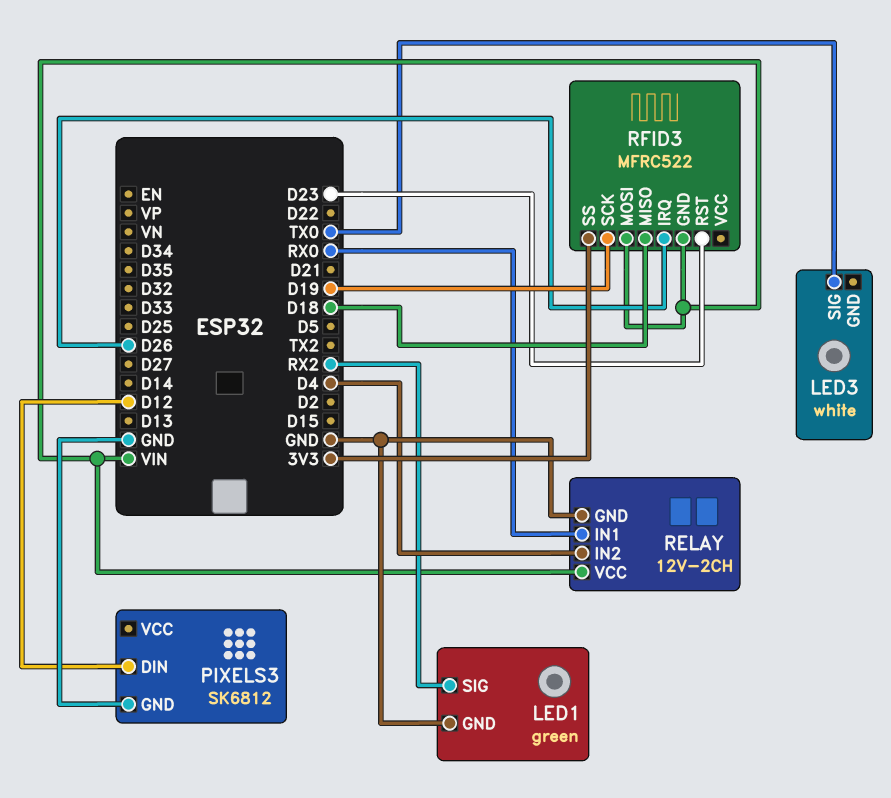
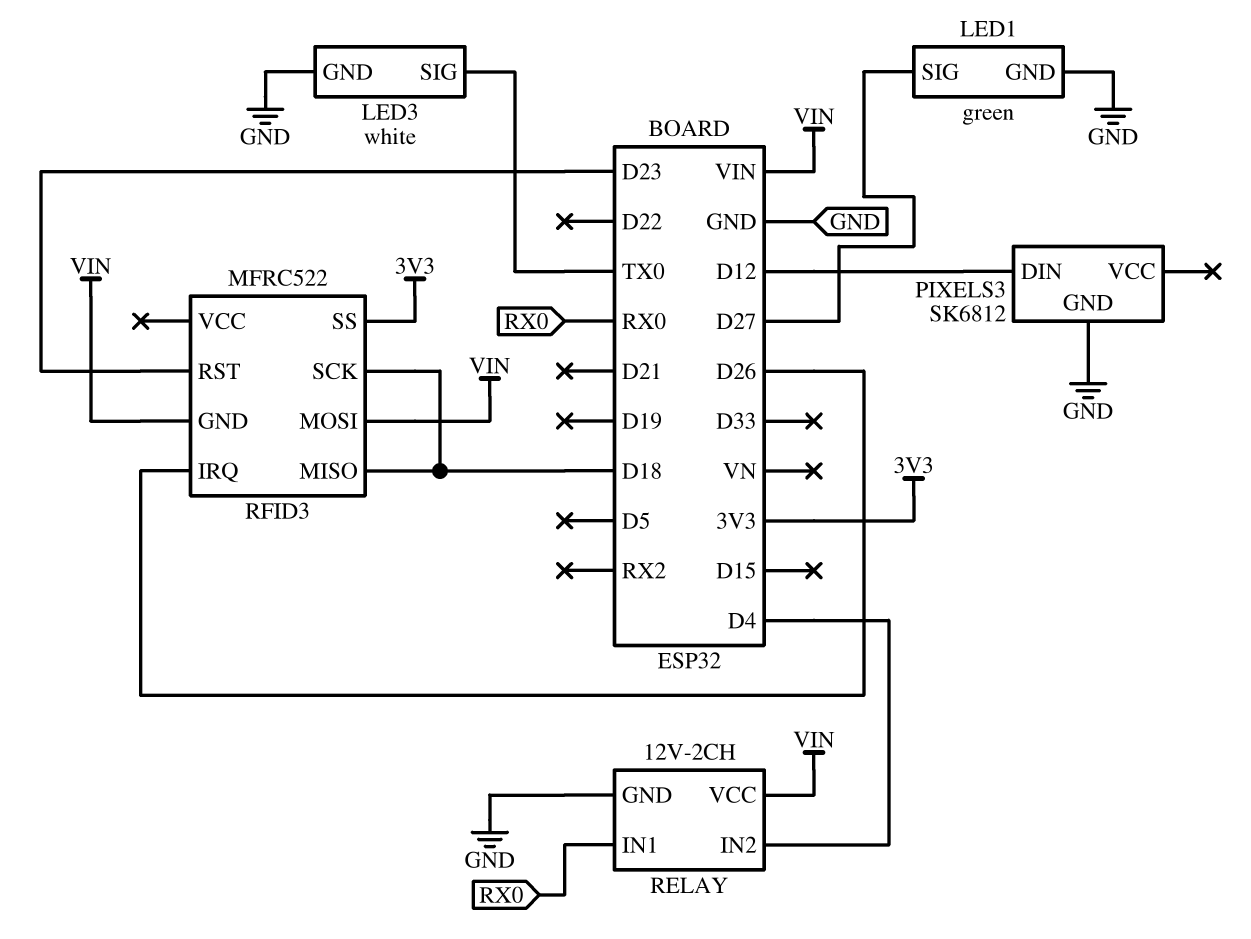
LED1 pin SIG: RX2 -> D27
LED3 pin GND: none -> GND
RFID3 pin SCK: D19 -> D18

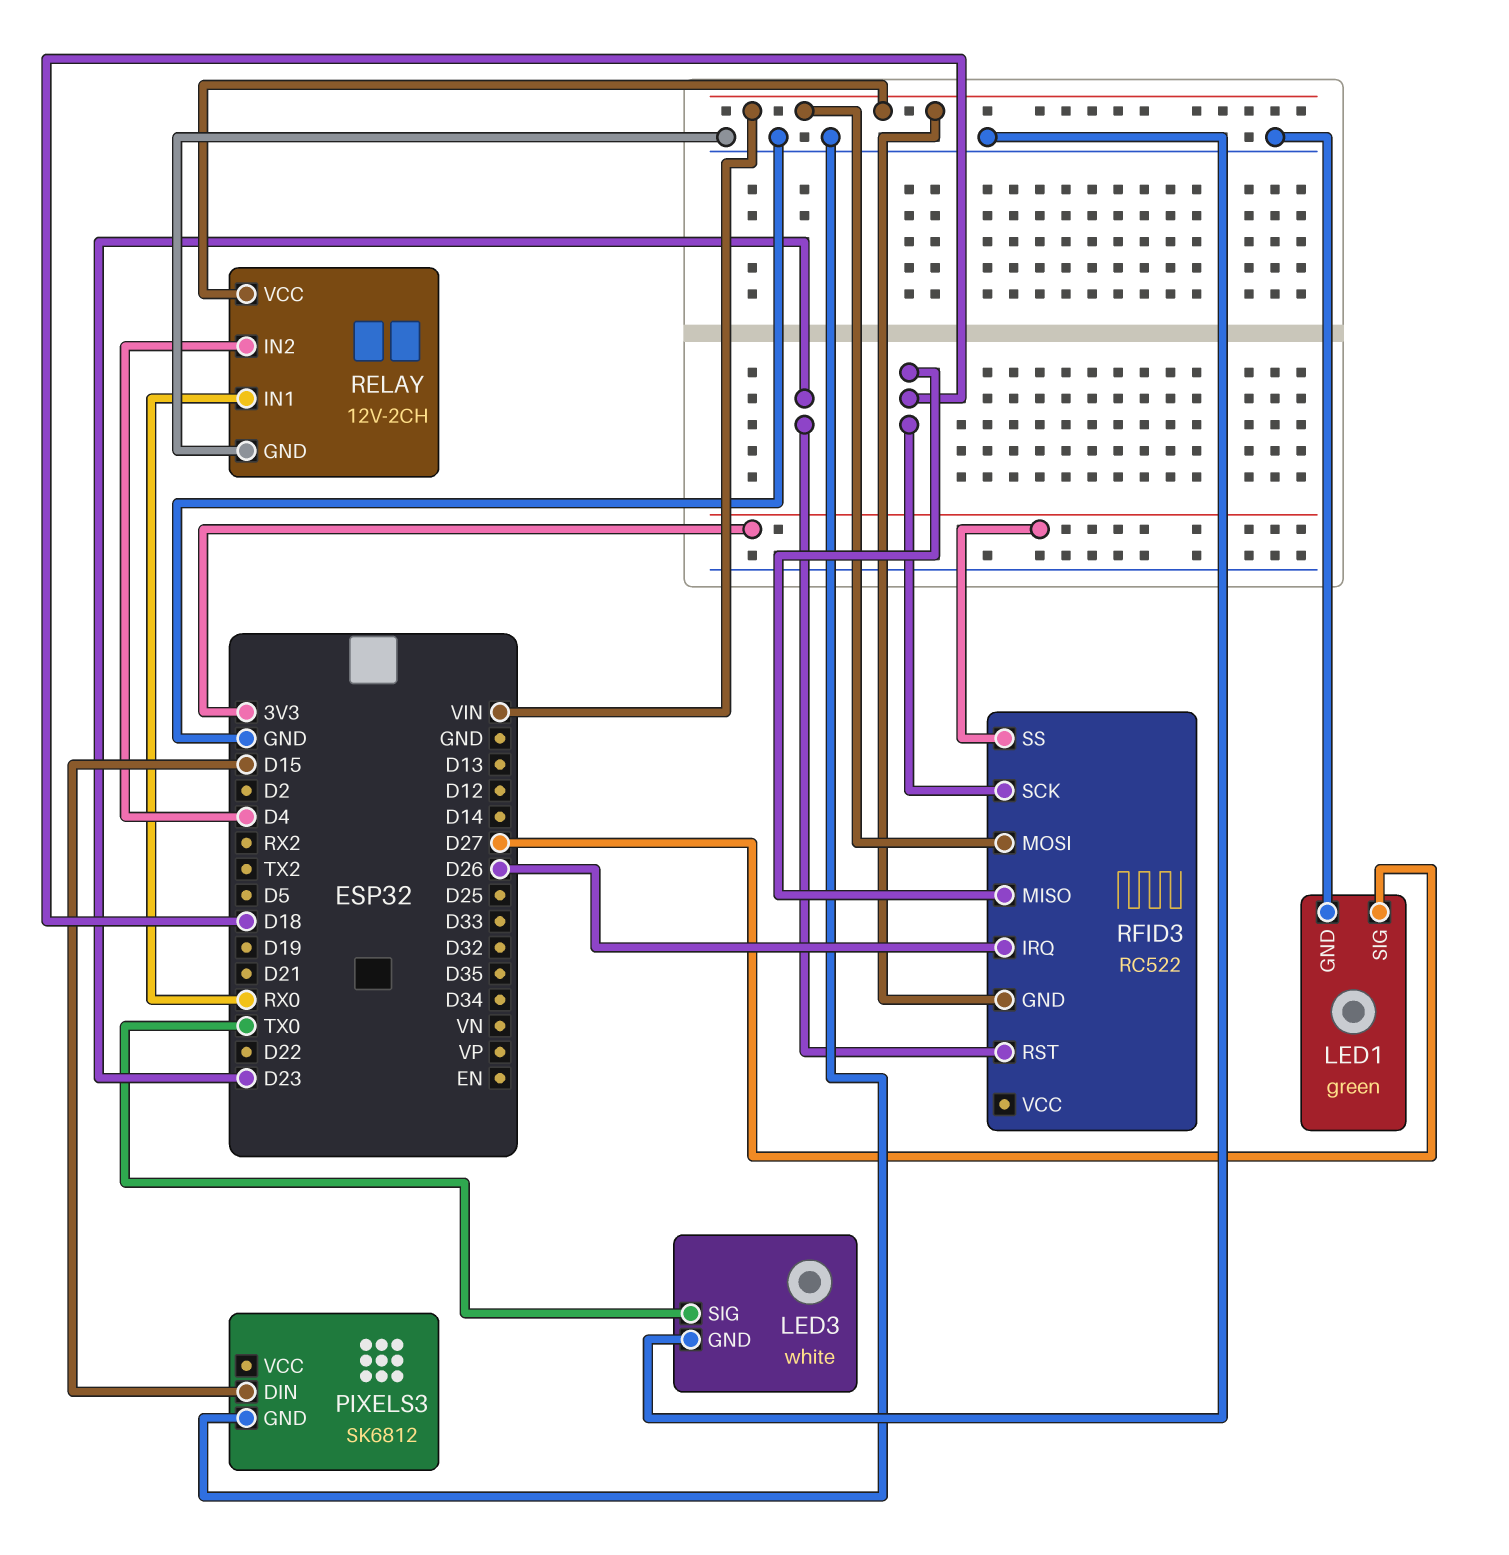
PIXELS3 pin DIN: D12 -> D15
RFID3: MFRC522 -> RC522

